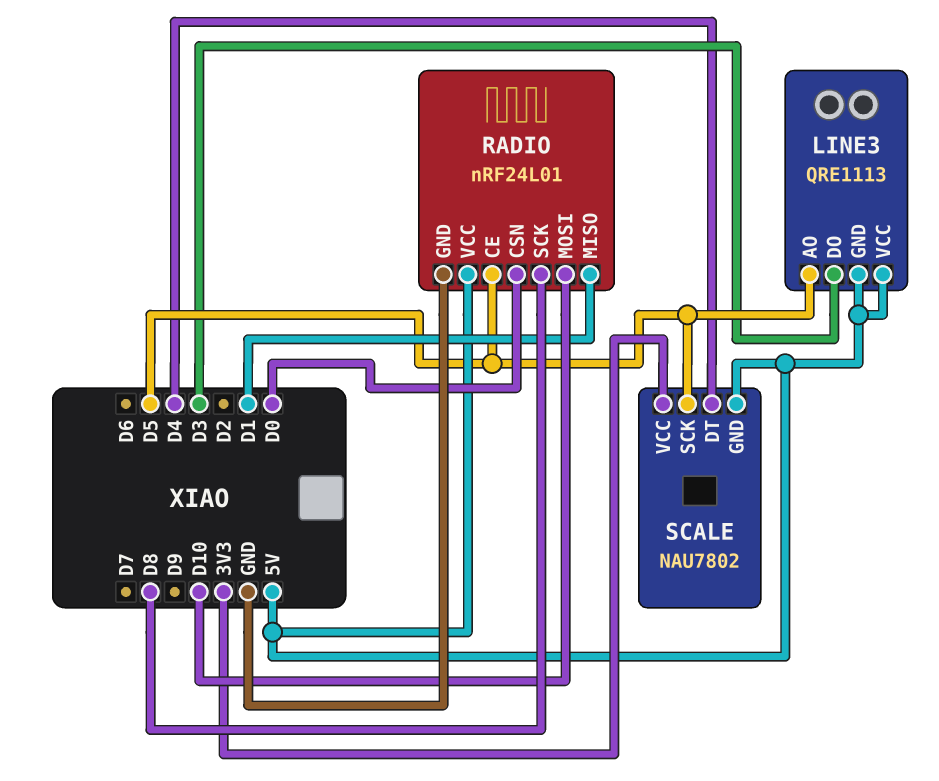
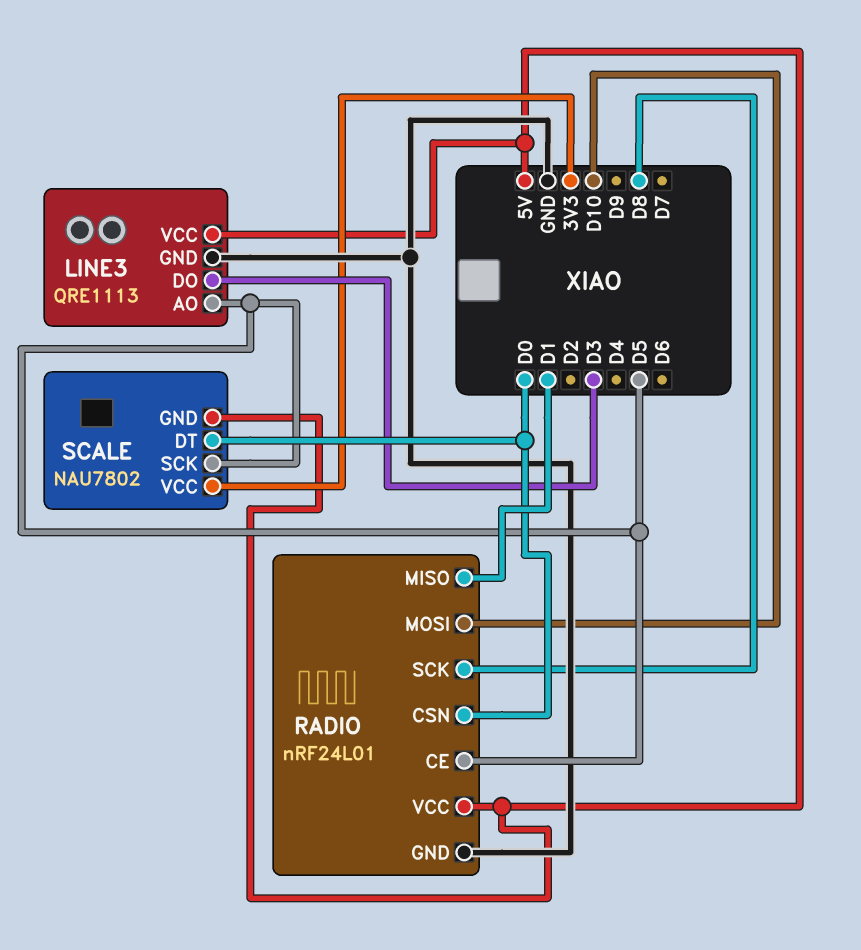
LINE3 pin GND: 5V -> GND
SCALE pin DT: D4 -> D0

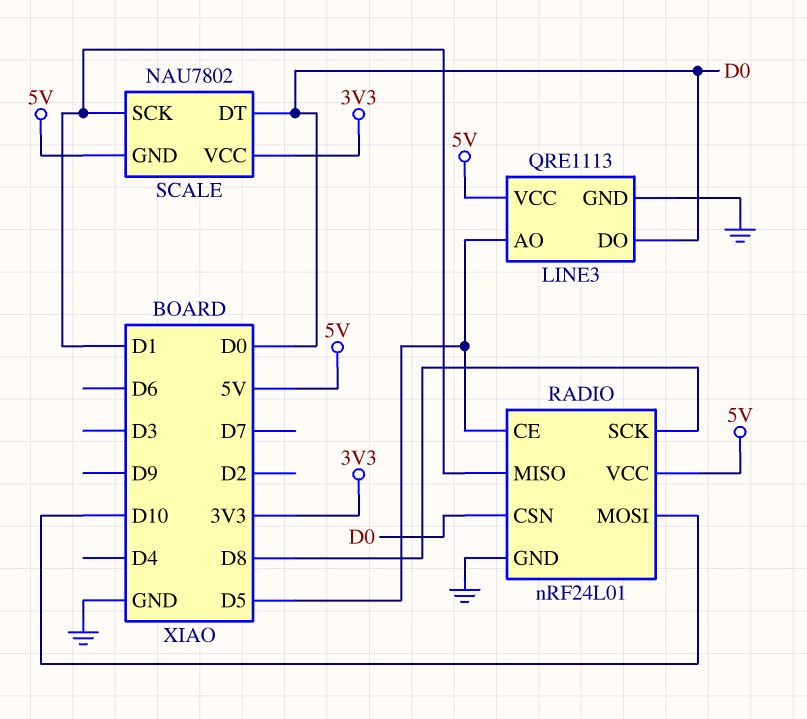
LINE3 pin DO: D3 -> D0
SCALE pin SCK: D5 -> D1

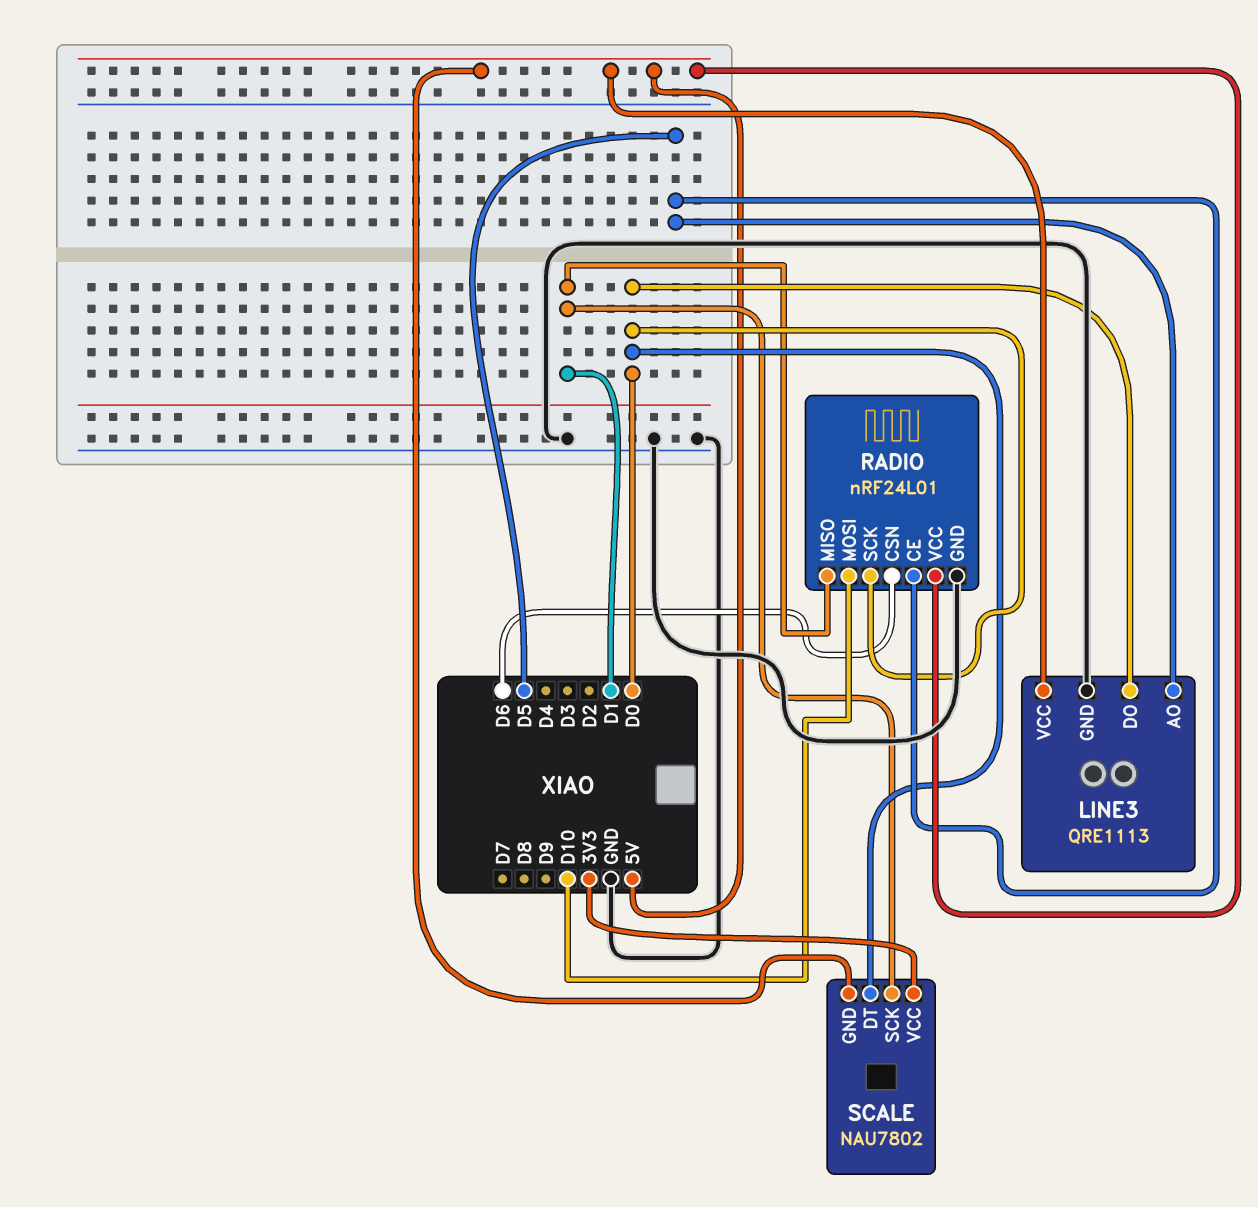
RADIO pin CSN: D0 -> D6
RADIO pin SCK: D8 -> D0

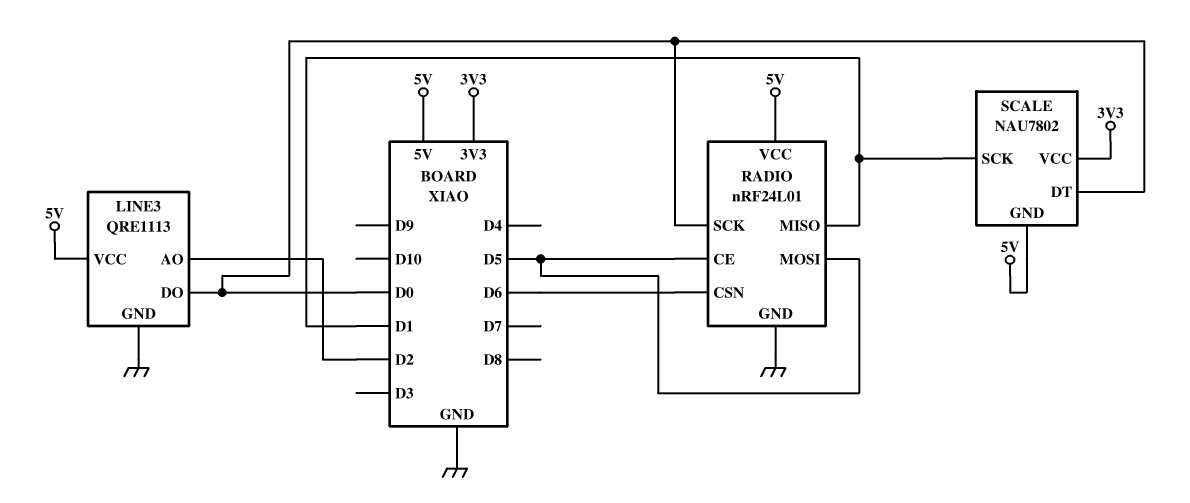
LINE3 pin AO: D5 -> D2
RADIO pin MOSI: D10 -> D5

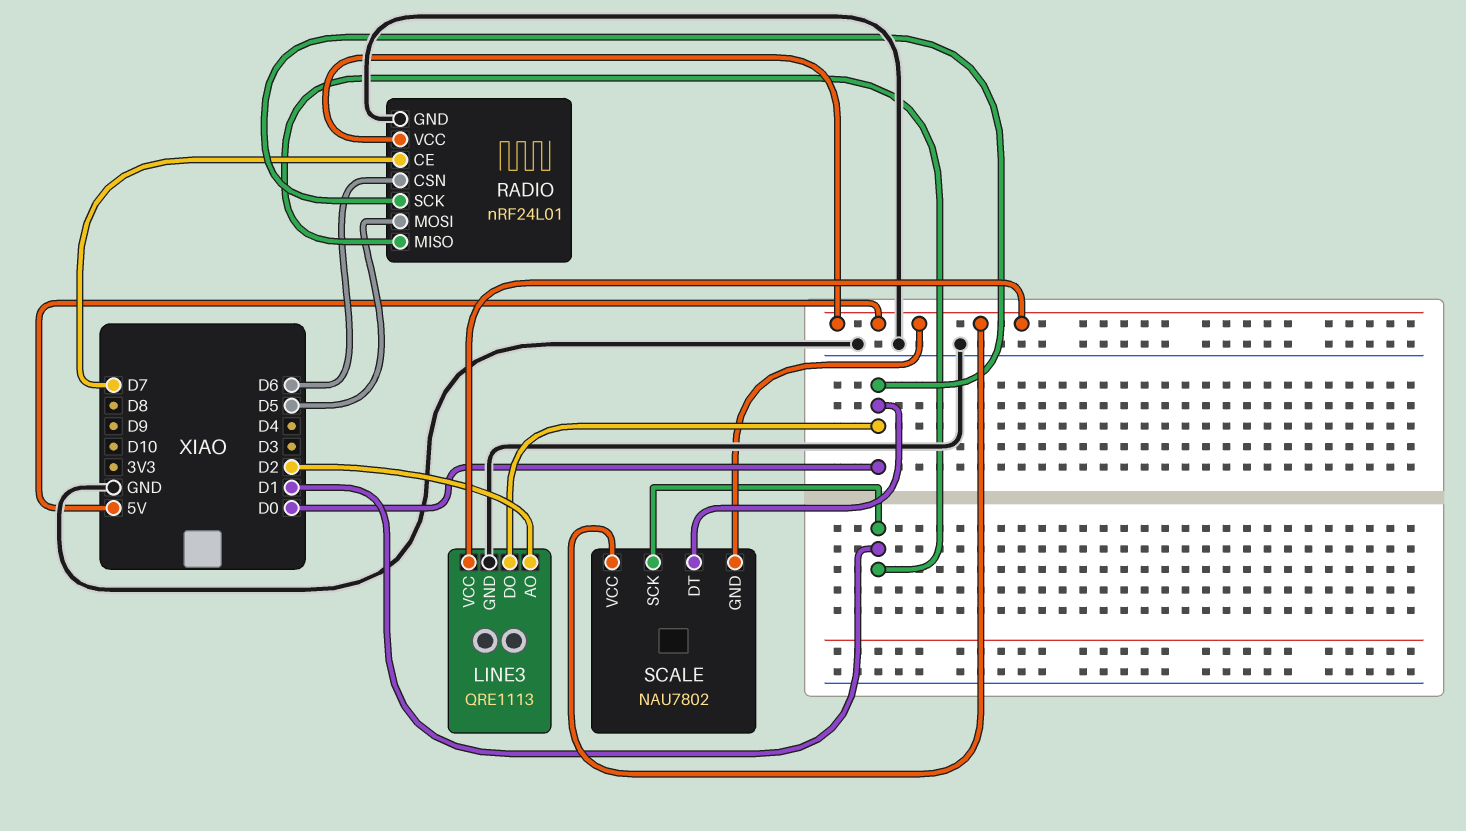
RADIO pin CE: D5 -> D7
SCALE pin VCC: 3V3 -> 5V

